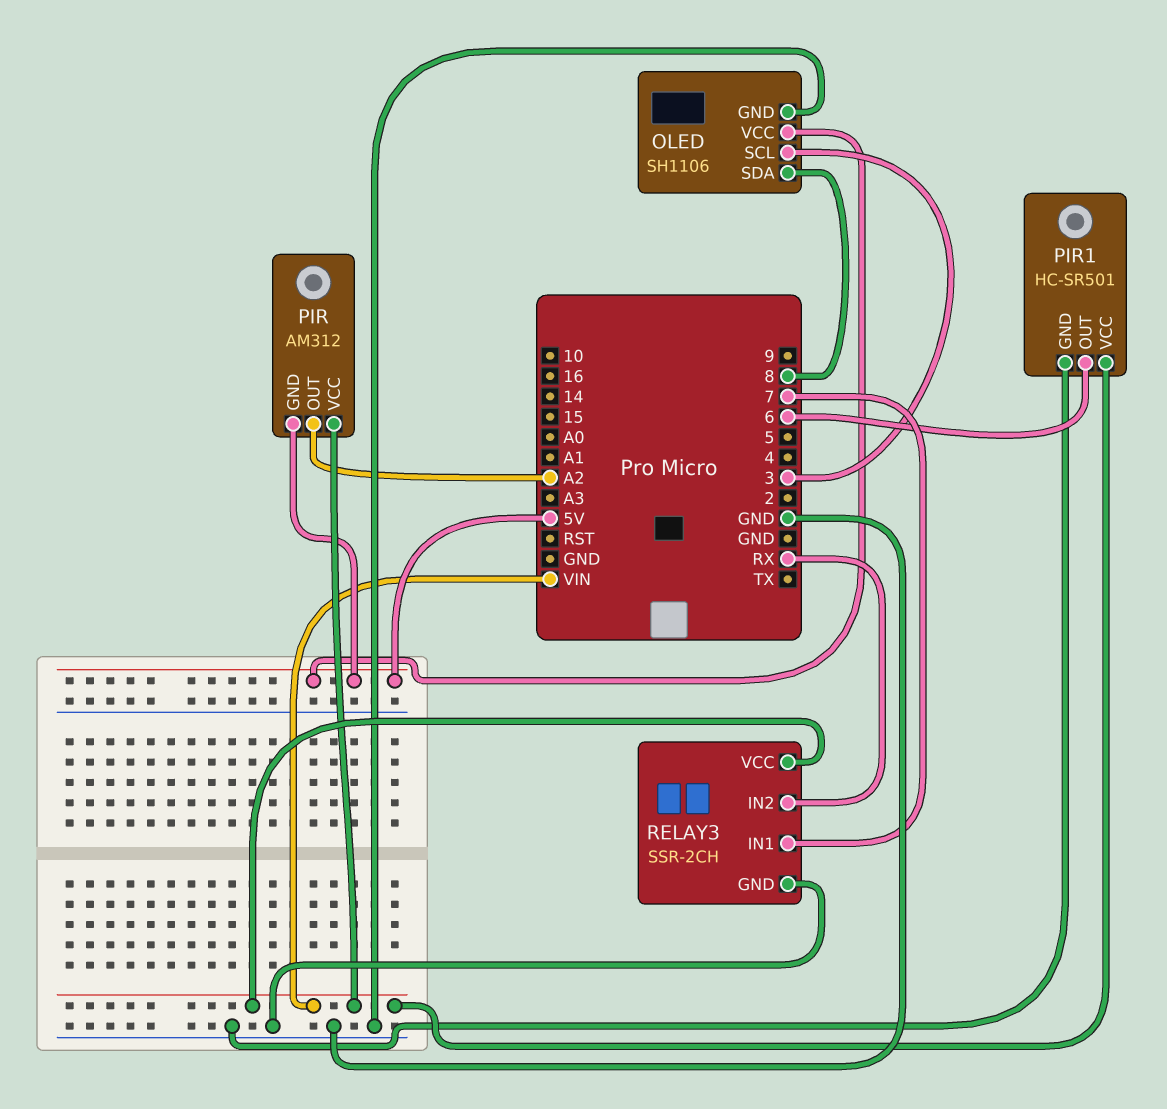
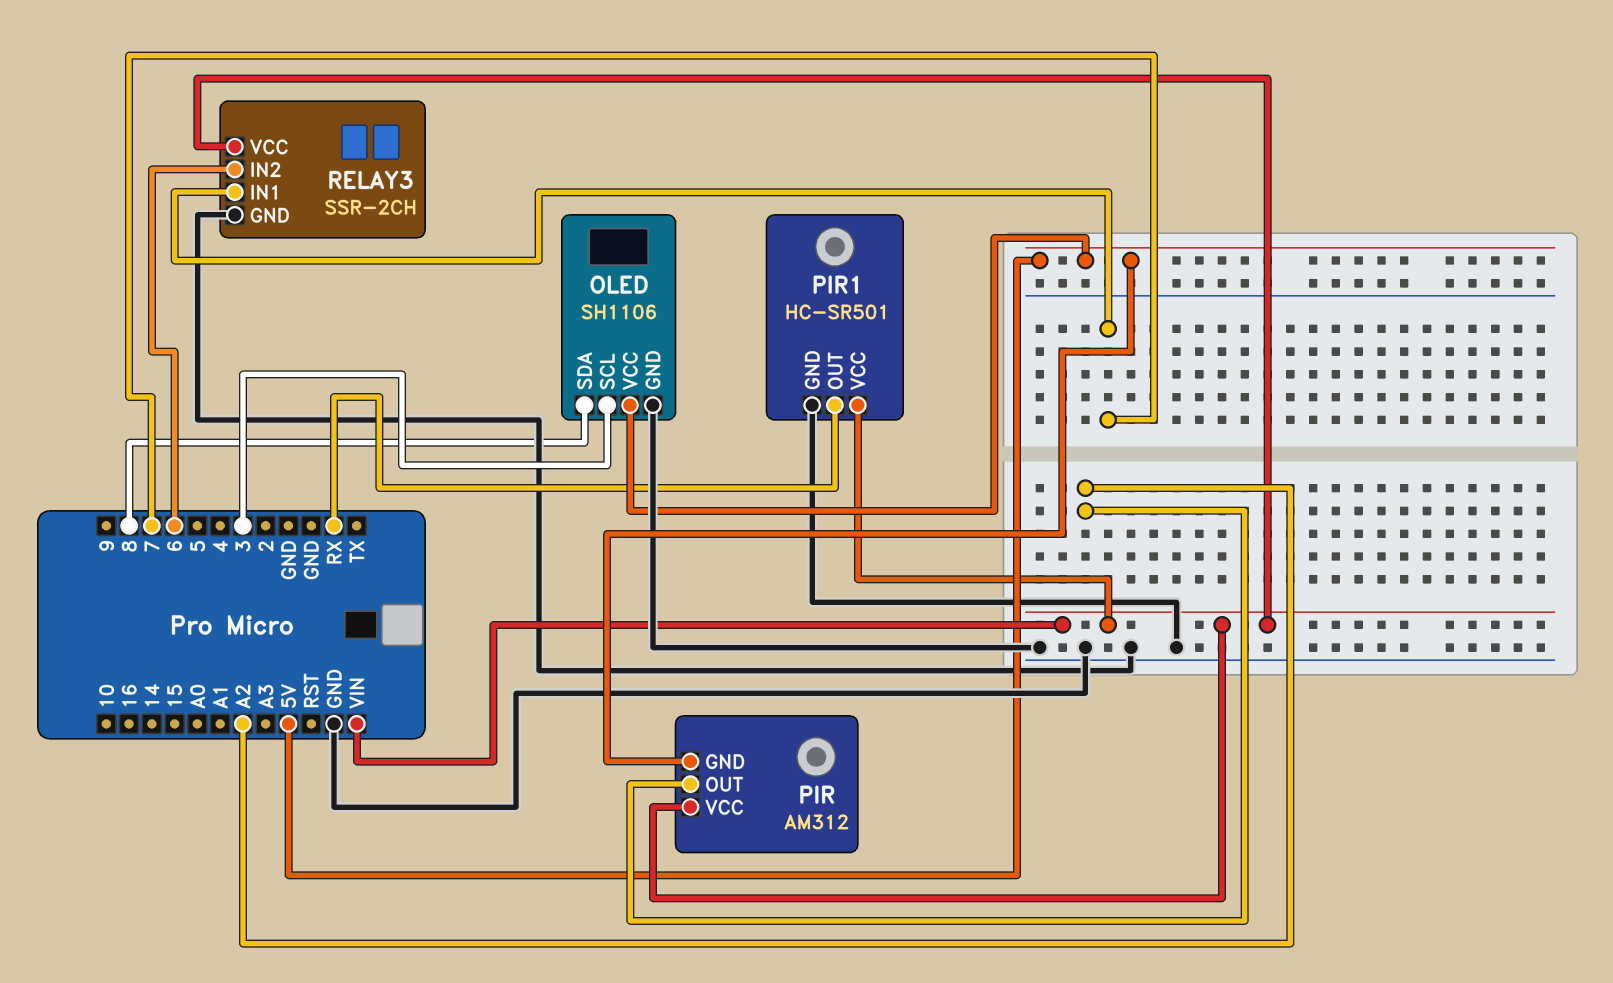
PIR1 pin OUT: 6 -> RX
RELAY3 pin IN2: RX -> 6

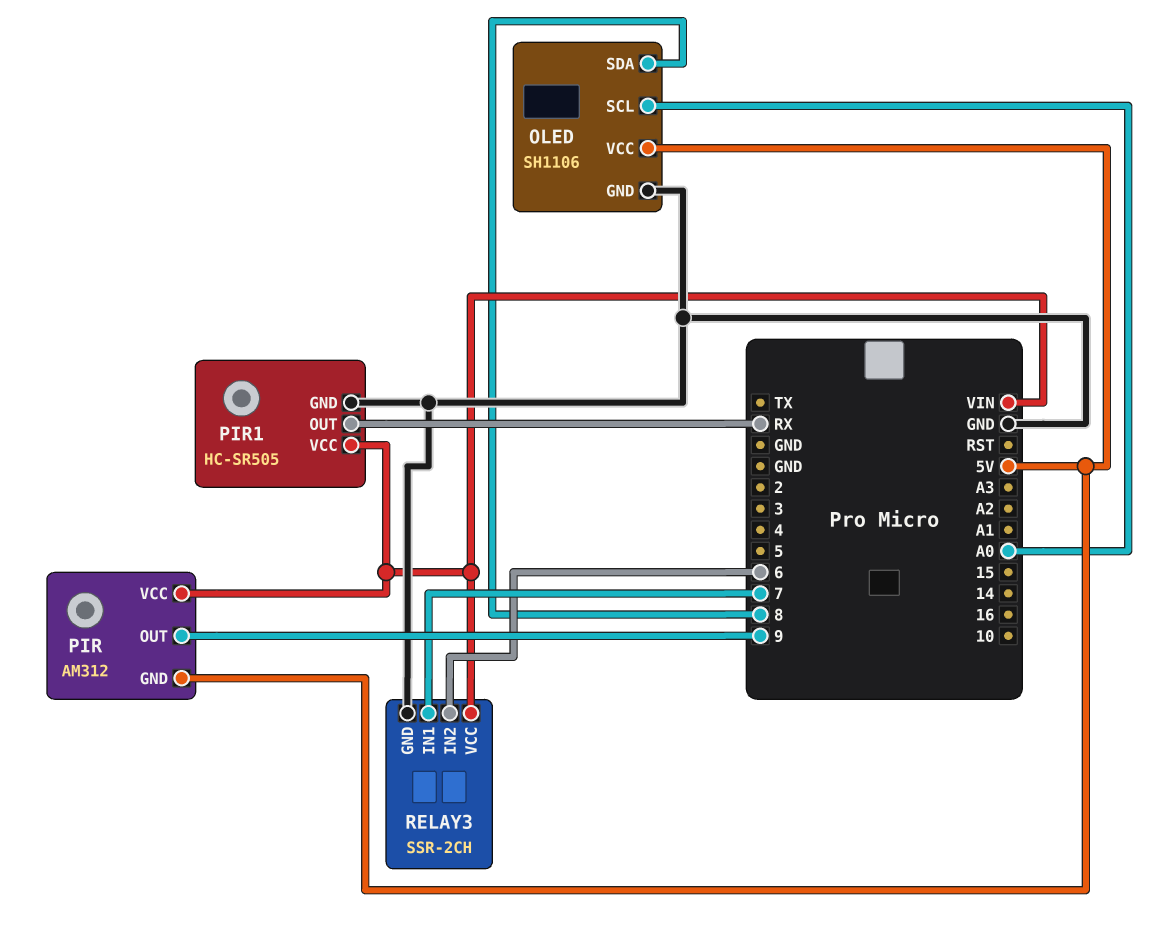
OLED pin SCL: 3 -> A0
PIR pin OUT: A2 -> 9
PIR1: HC-SR501 -> HC-SR505

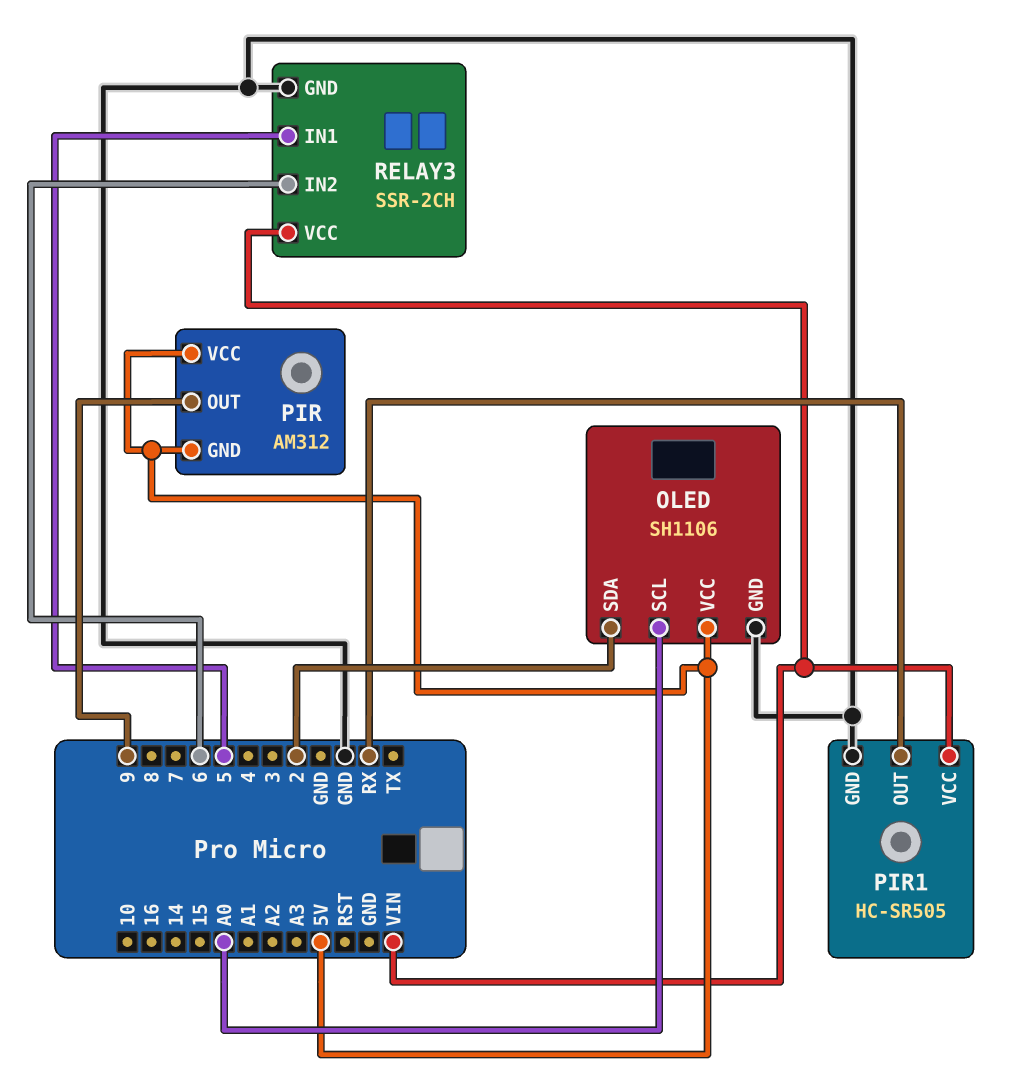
OLED pin SDA: 8 -> 2
PIR pin VCC: VIN -> 5V
RELAY3 pin IN1: 7 -> 5

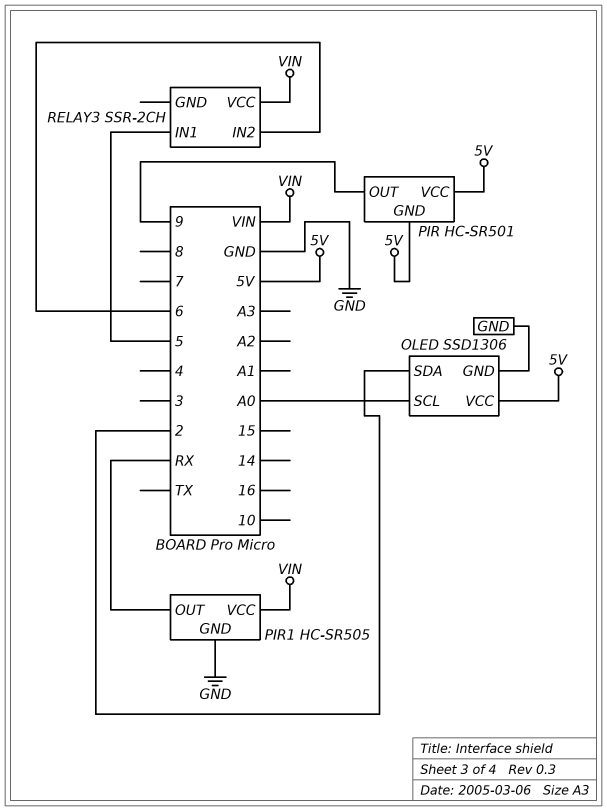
OLED: SH1106 -> SSD1306
PIR: AM312 -> HC-SR501
RELAY3 pin GND: GND -> none

